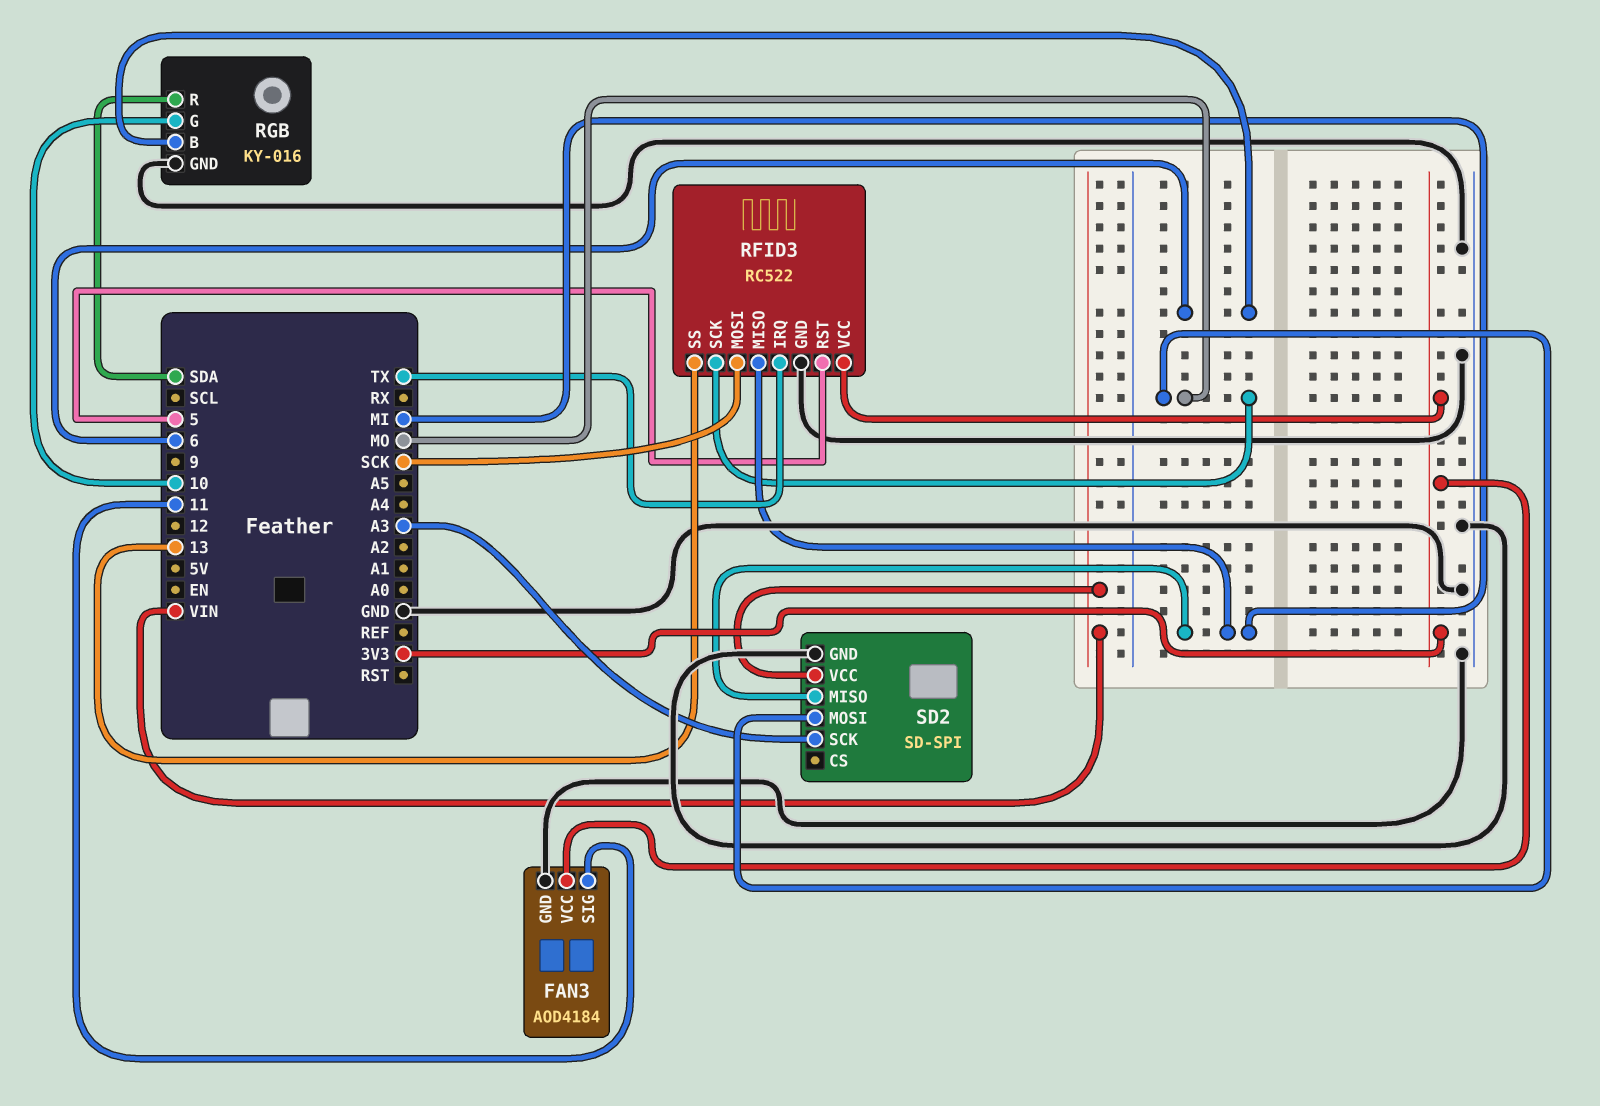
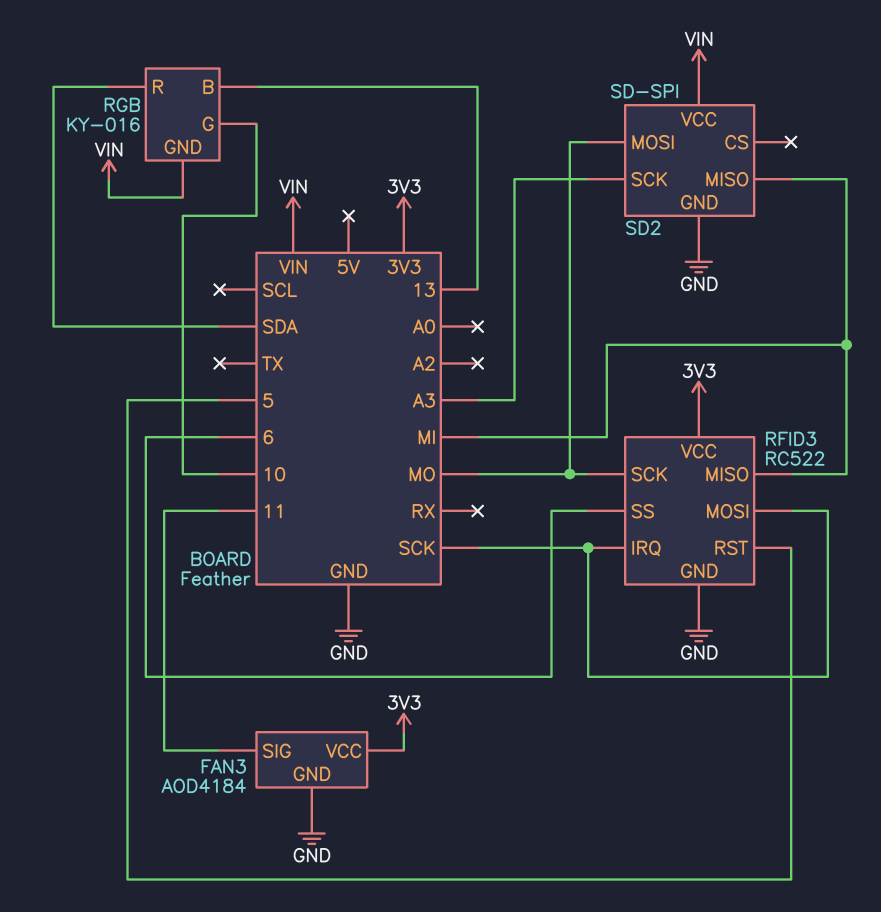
RFID3 pin IRQ: TX -> SCK
RFID3 pin SS: 13 -> 6
RGB pin B: 6 -> 13
RGB pin GND: GND -> VIN

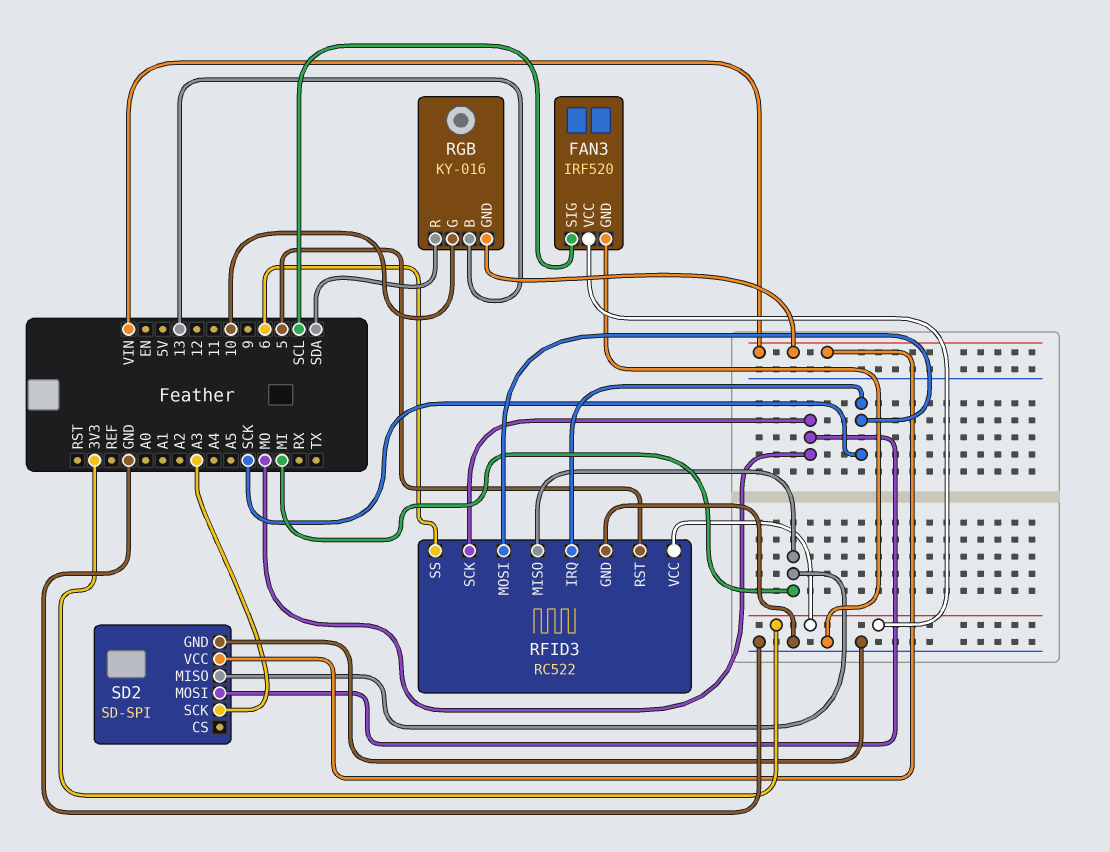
FAN3: AOD4184 -> IRF520
FAN3 pin SIG: 11 -> SCL

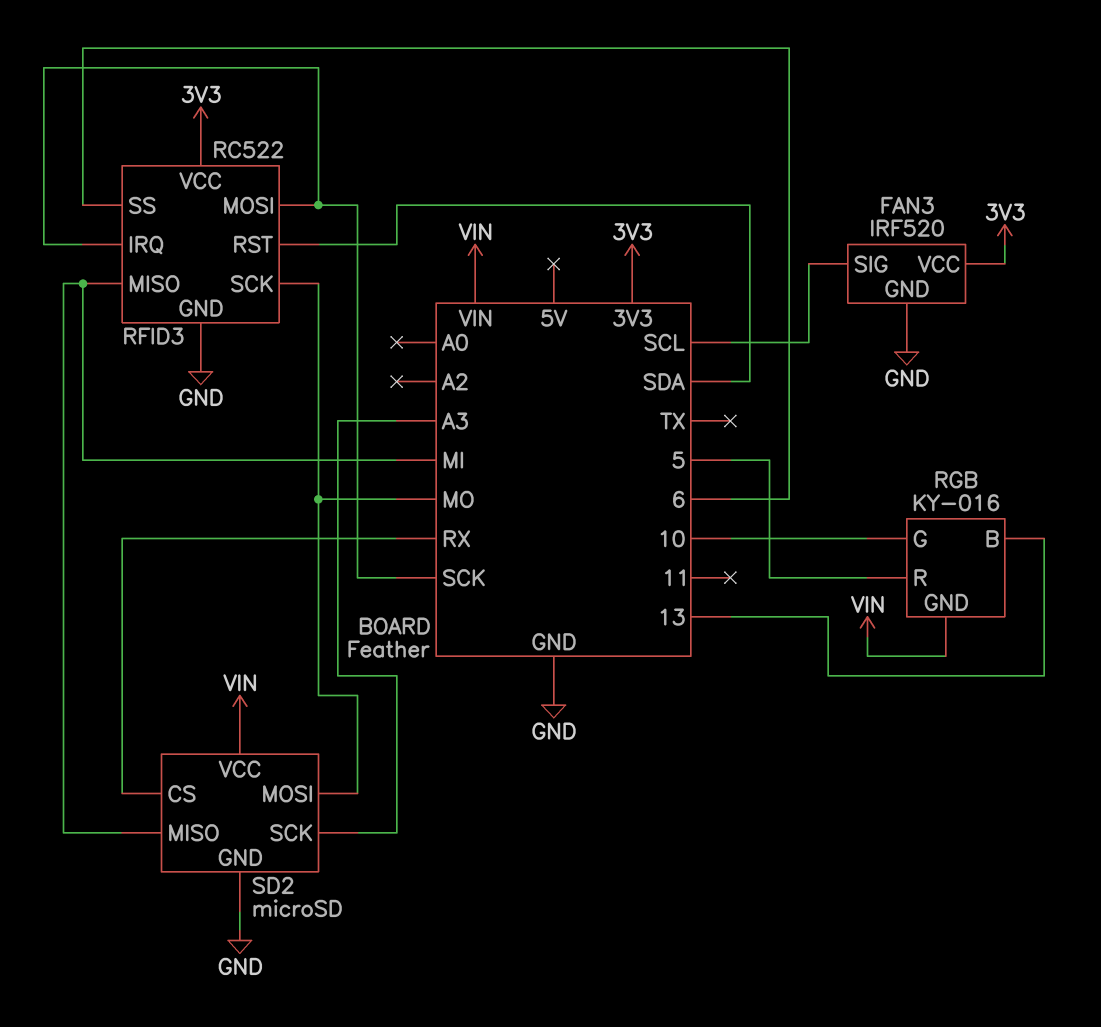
RFID3 pin RST: 5 -> SDA
RGB pin R: SDA -> 5
SD2: SD-SPI -> microSD
SD2 pin CS: none -> RX

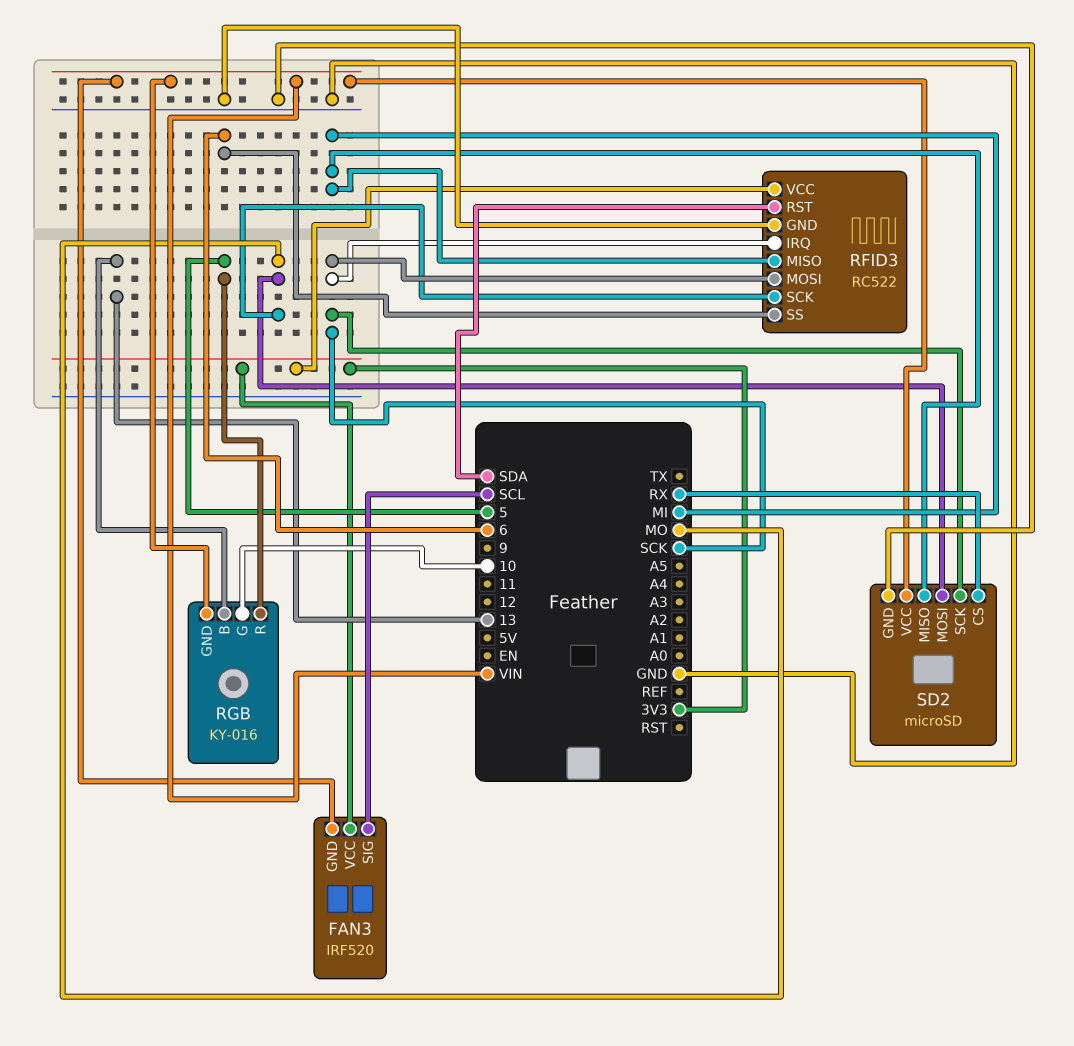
FAN3 pin GND: GND -> VIN
SD2 pin SCK: A3 -> SCK

